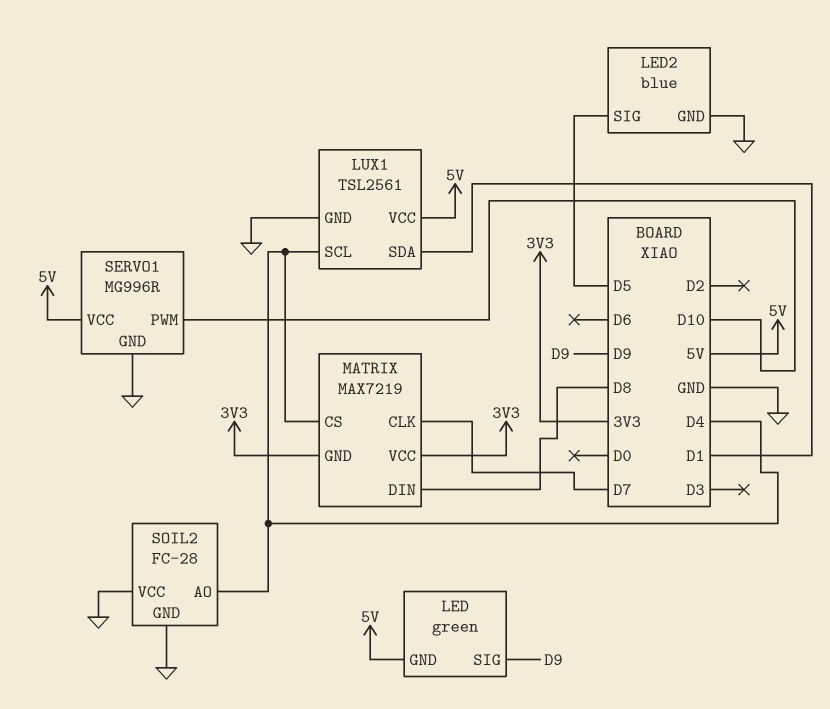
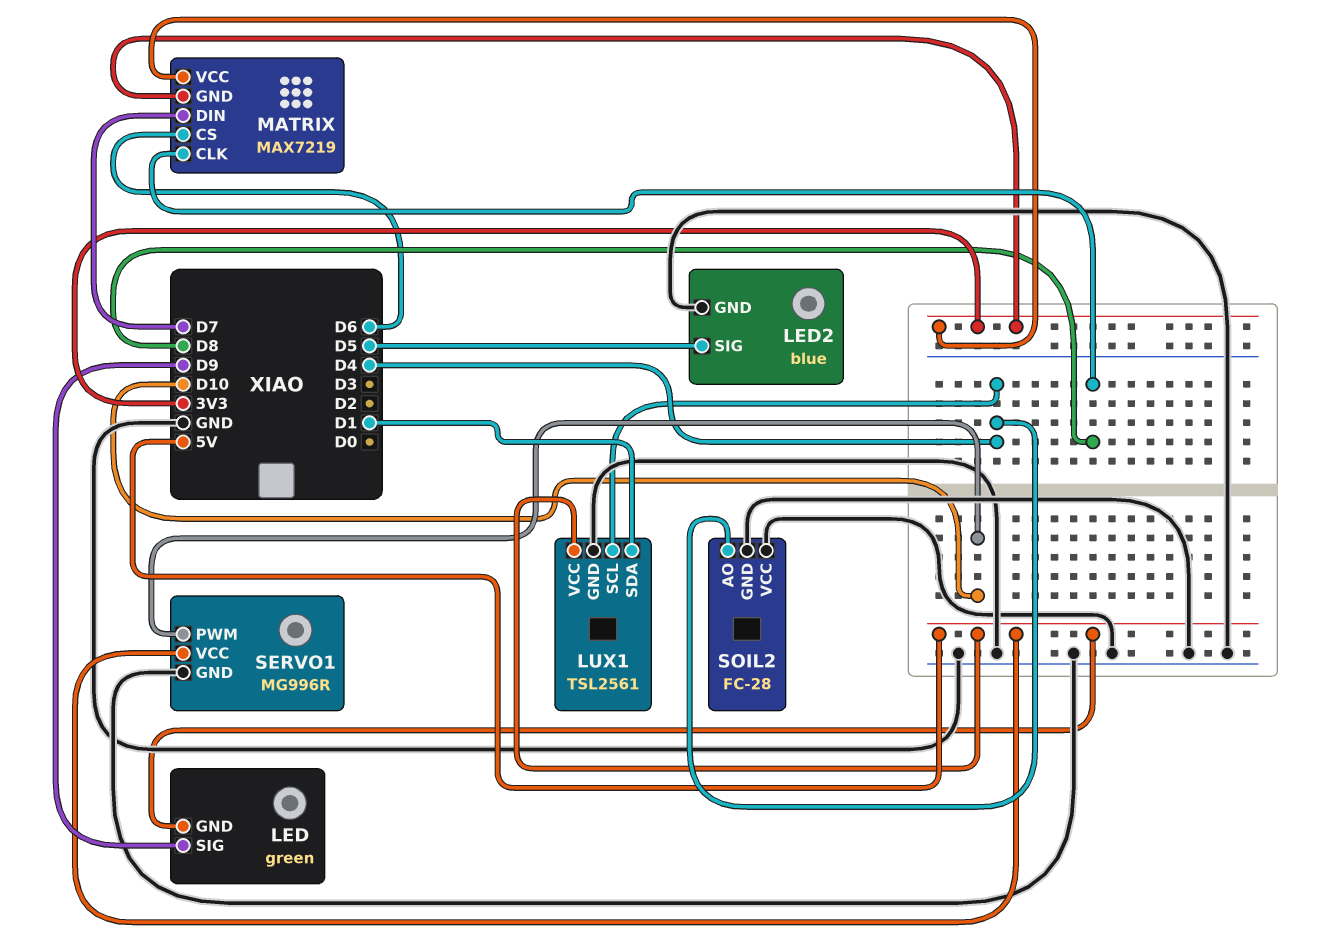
MATRIX pin CLK: D7 -> D8
MATRIX pin CS: D4 -> D6
MATRIX pin DIN: D8 -> D7

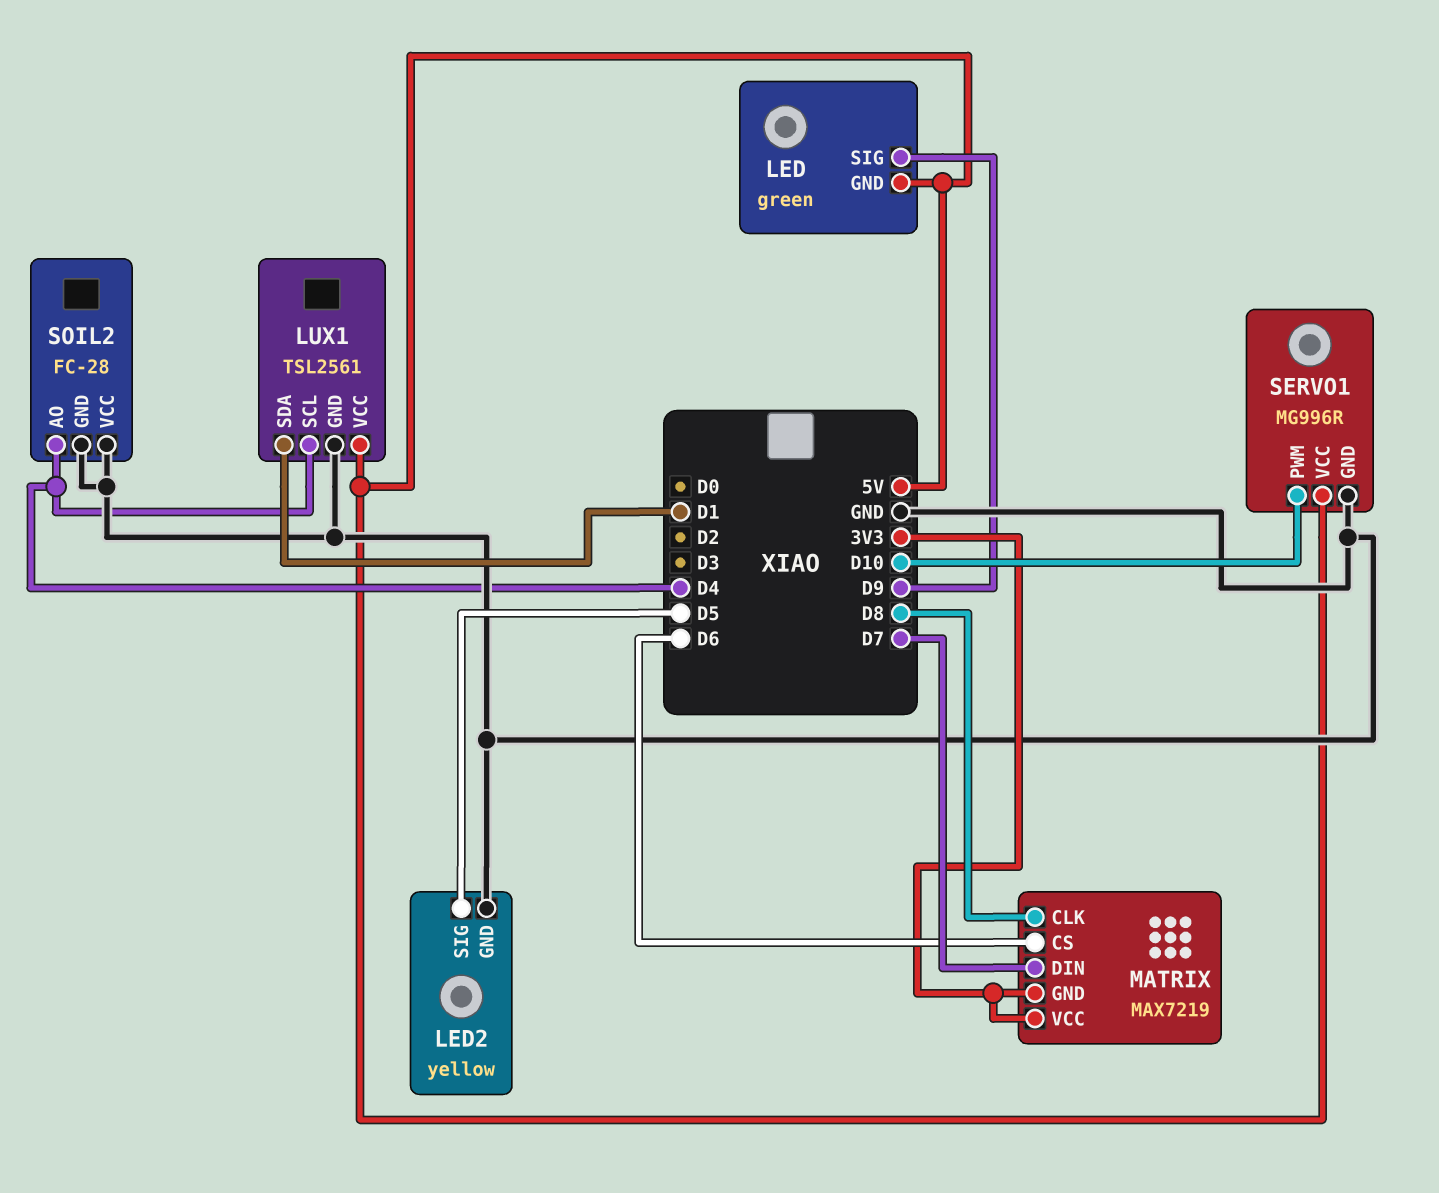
LED2: blue -> yellow

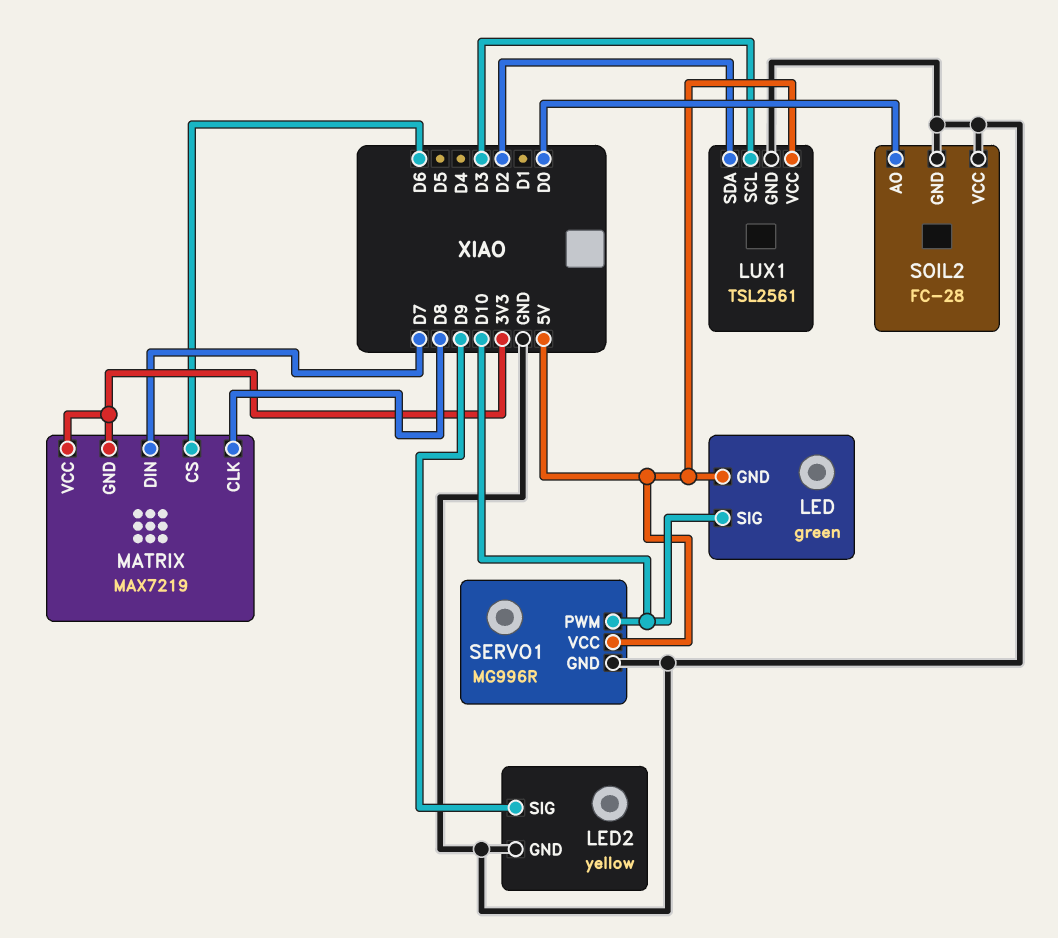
LED pin SIG: D9 -> D10
LED2 pin SIG: D5 -> D9
LUX1 pin SCL: D4 -> D3
LUX1 pin SDA: D1 -> D2
SOIL2 pin AO: D4 -> D0

